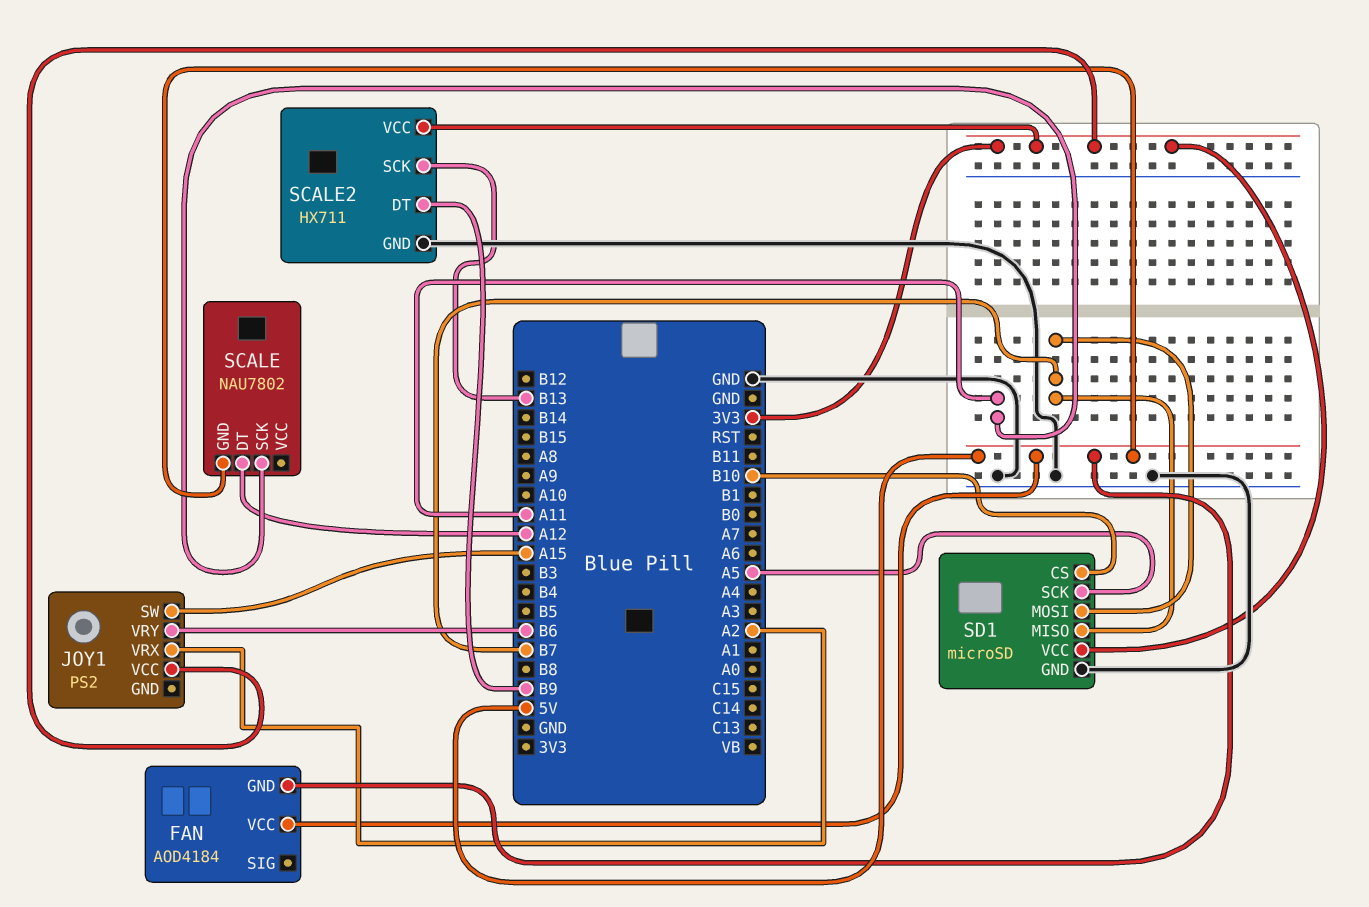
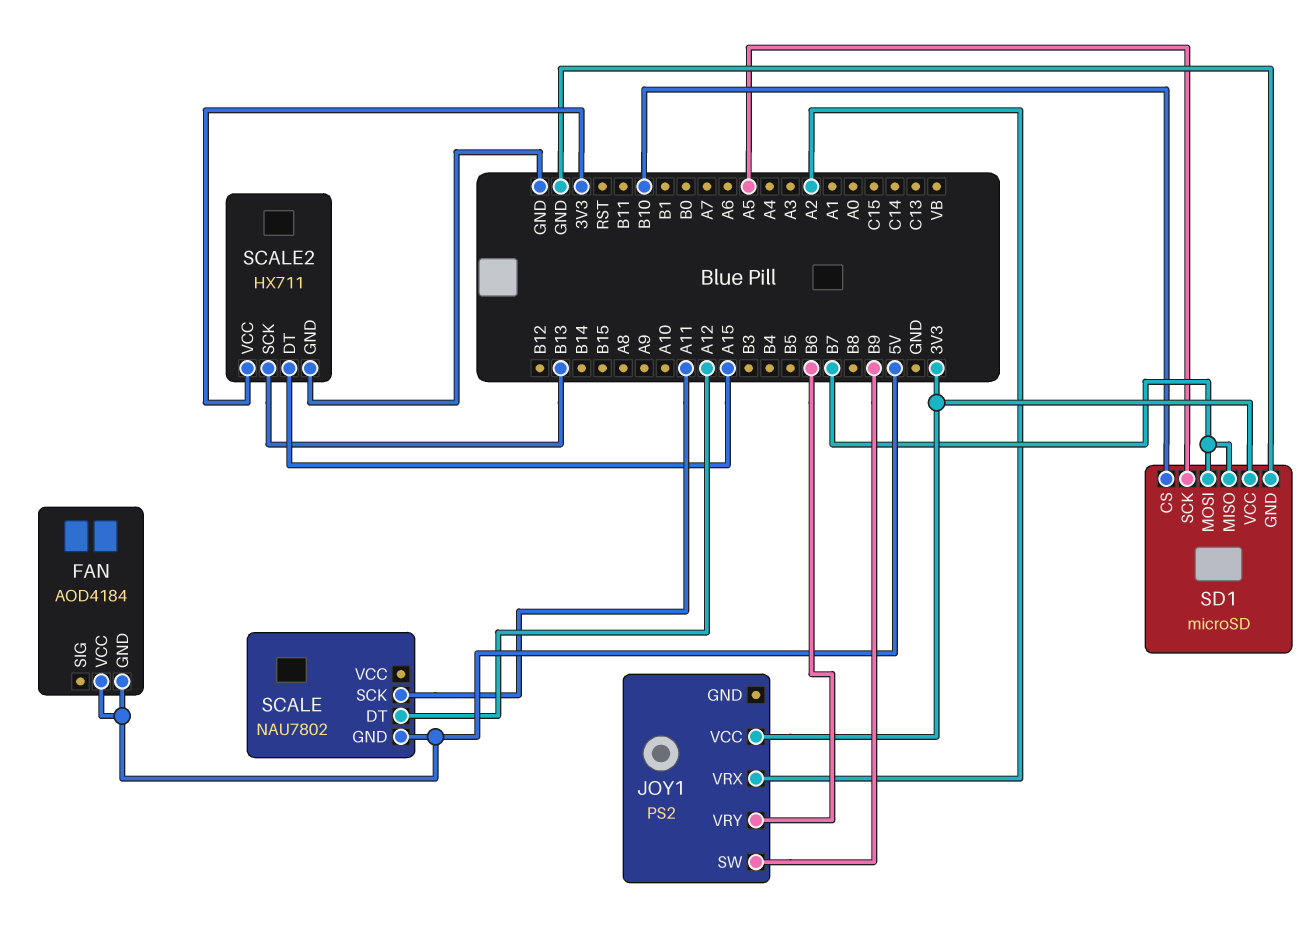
JOY1 pin SW: A15 -> B9
SCALE2 pin DT: B9 -> A15

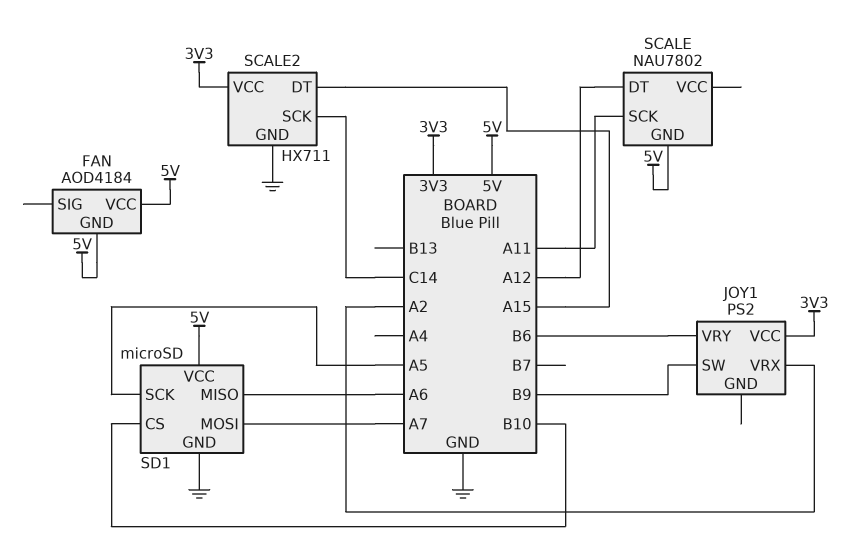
SCALE2 pin SCK: B13 -> C14
SD1 pin MISO: B7 -> A6
SD1 pin MOSI: B7 -> A7
SD1 pin VCC: 3V3 -> 5V

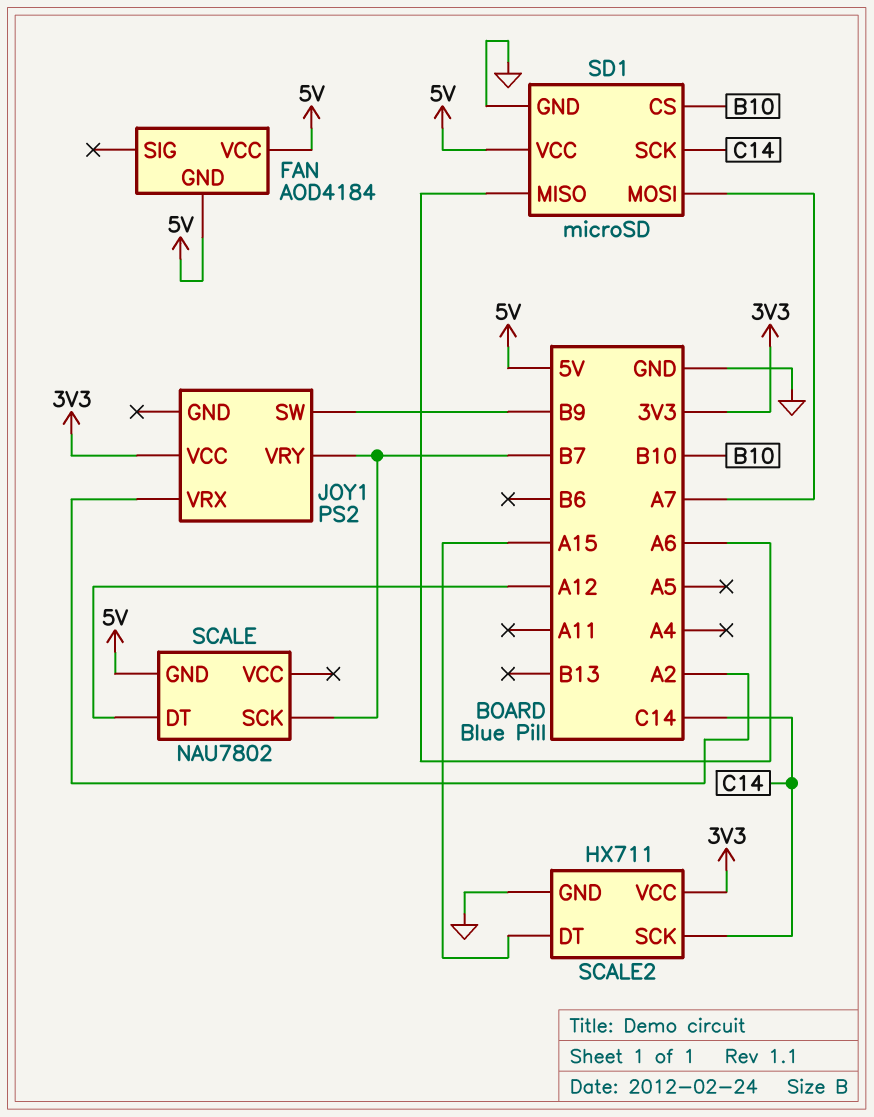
JOY1 pin VRY: B6 -> B7
SCALE pin SCK: A11 -> B7
SD1 pin SCK: A5 -> C14

